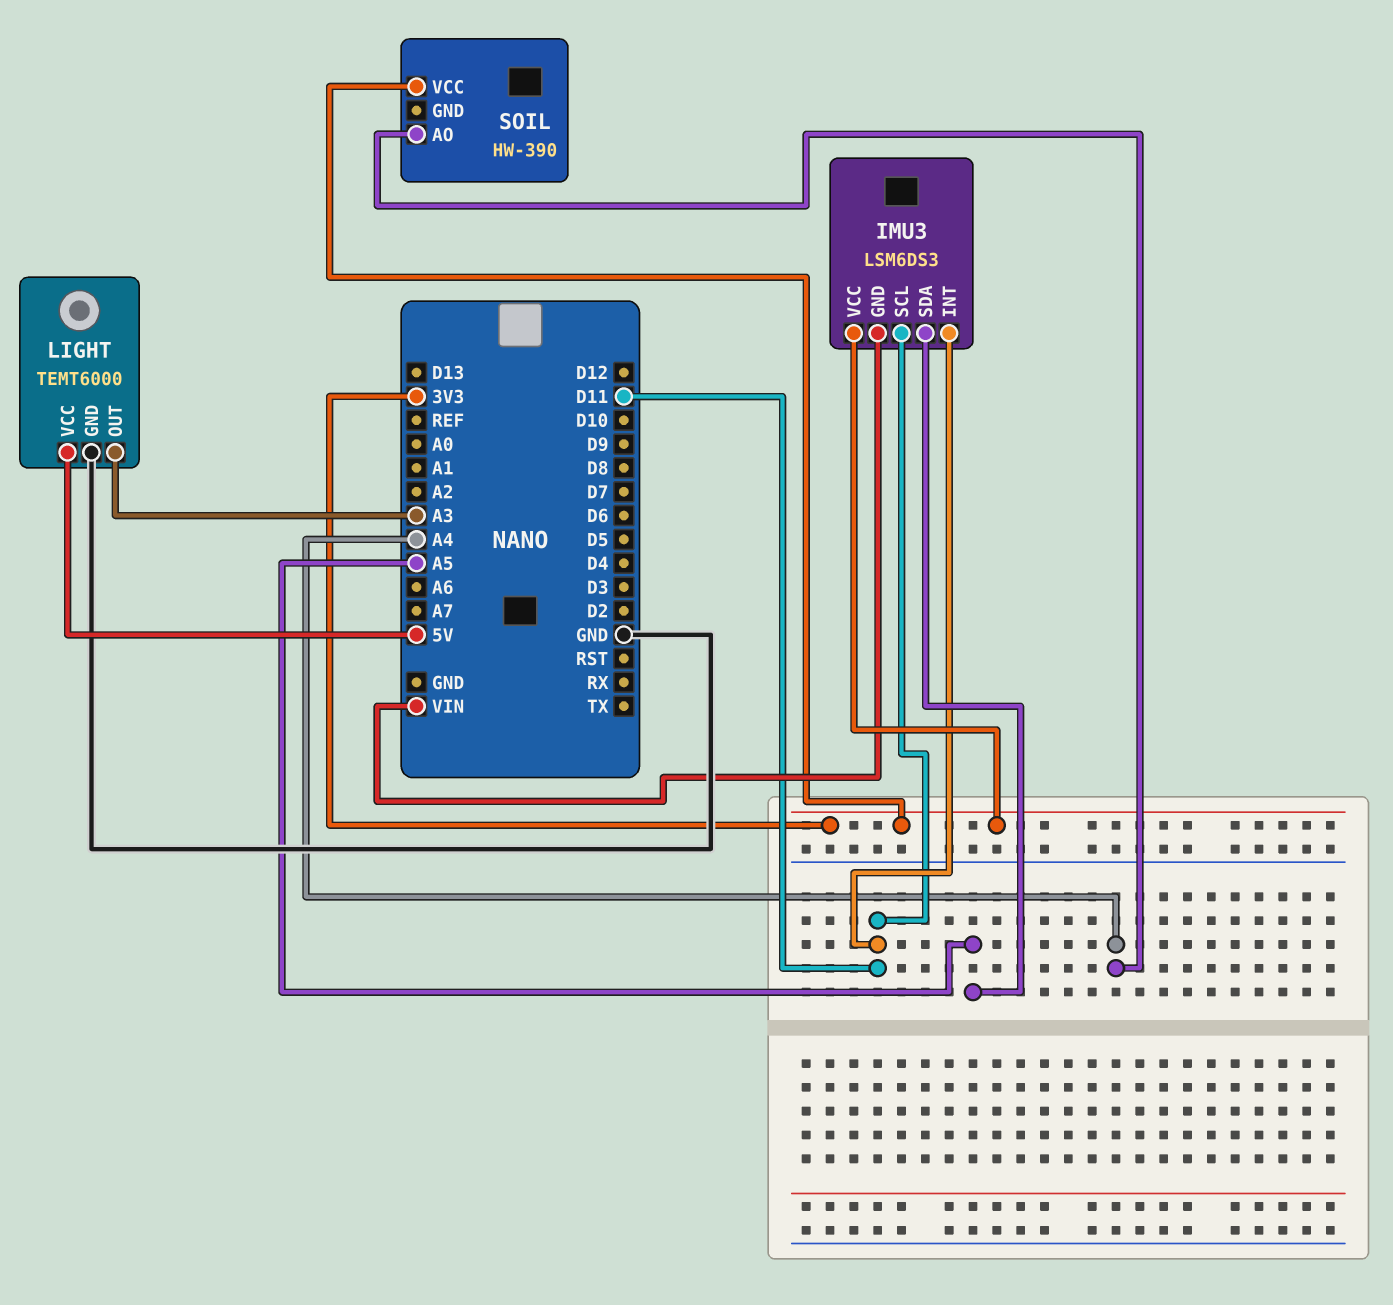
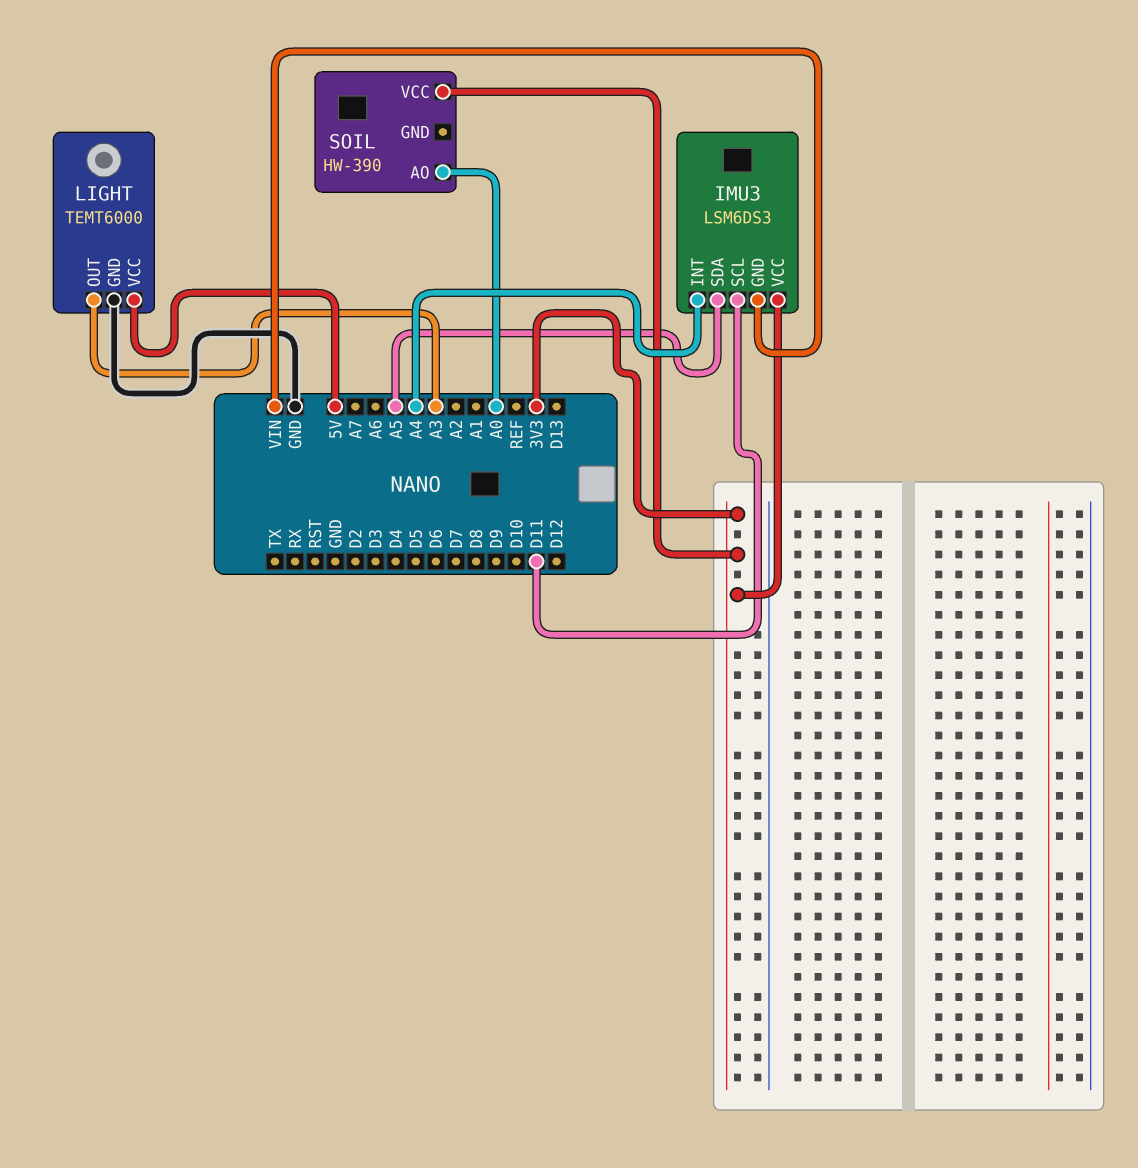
IMU3 pin INT: D11 -> A4
SOIL pin AO: A4 -> A0

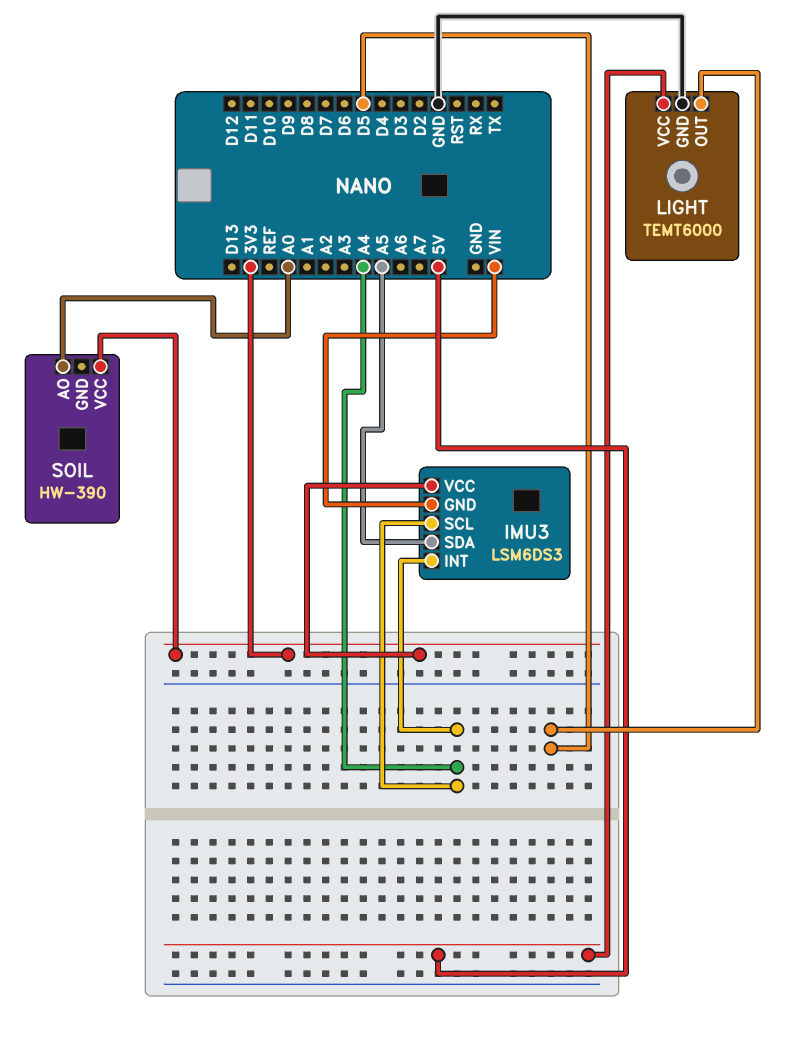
IMU3 pin SCL: D11 -> A4
LIGHT pin OUT: A3 -> D5

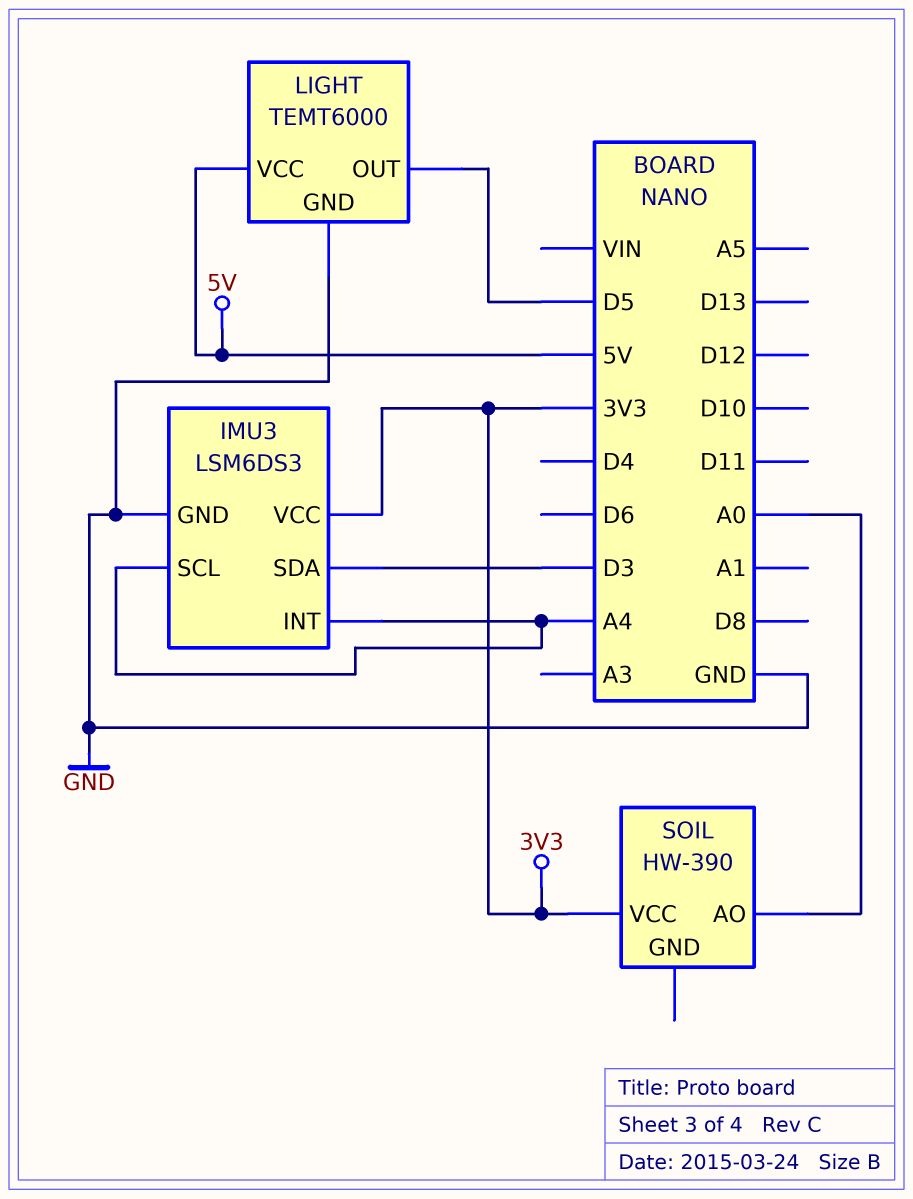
IMU3 pin GND: VIN -> GND
IMU3 pin SDA: A5 -> D3

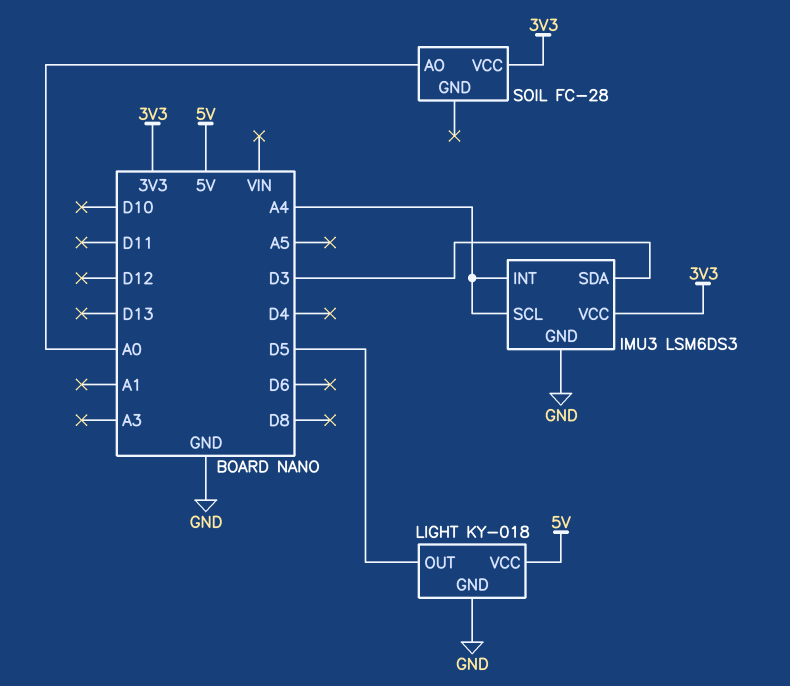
LIGHT: TEMT6000 -> KY-018
SOIL: HW-390 -> FC-28

